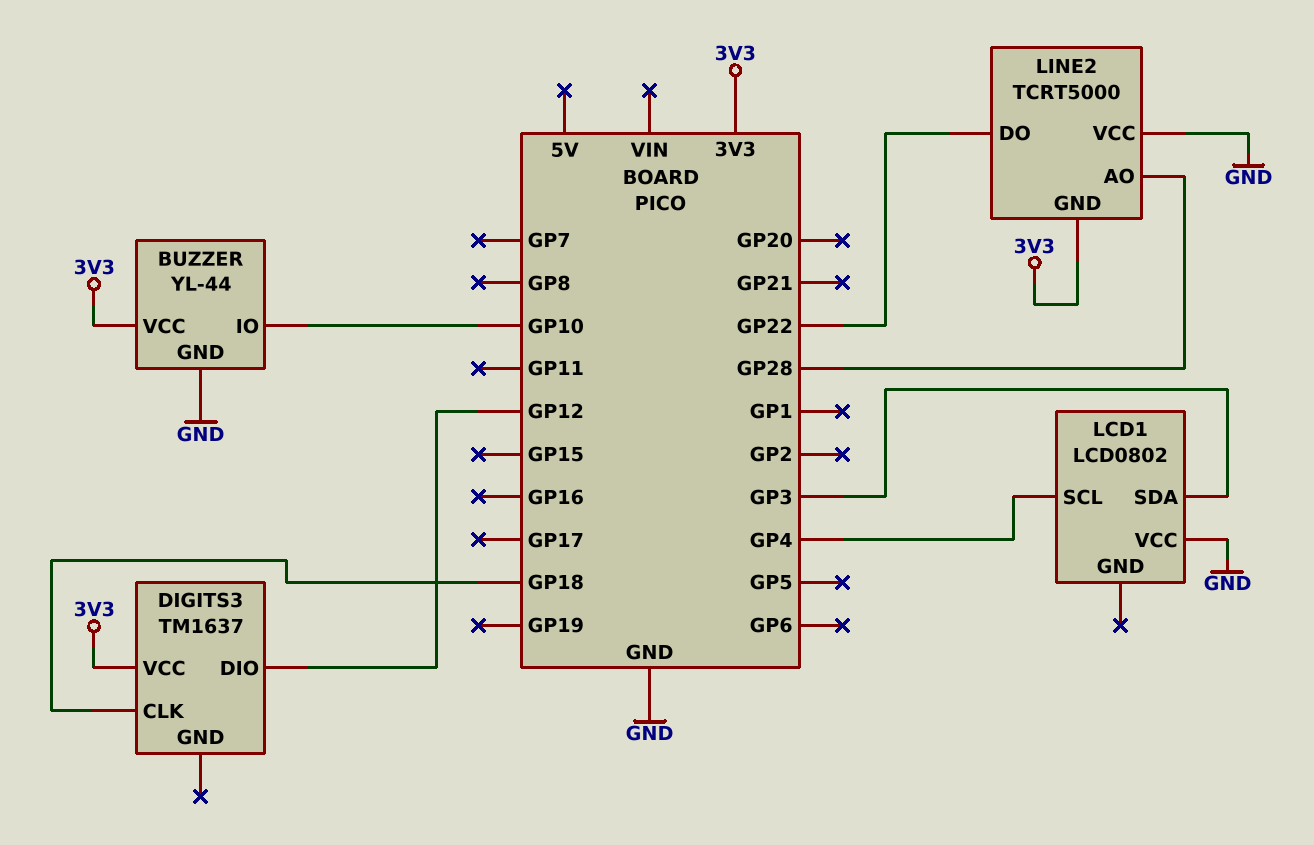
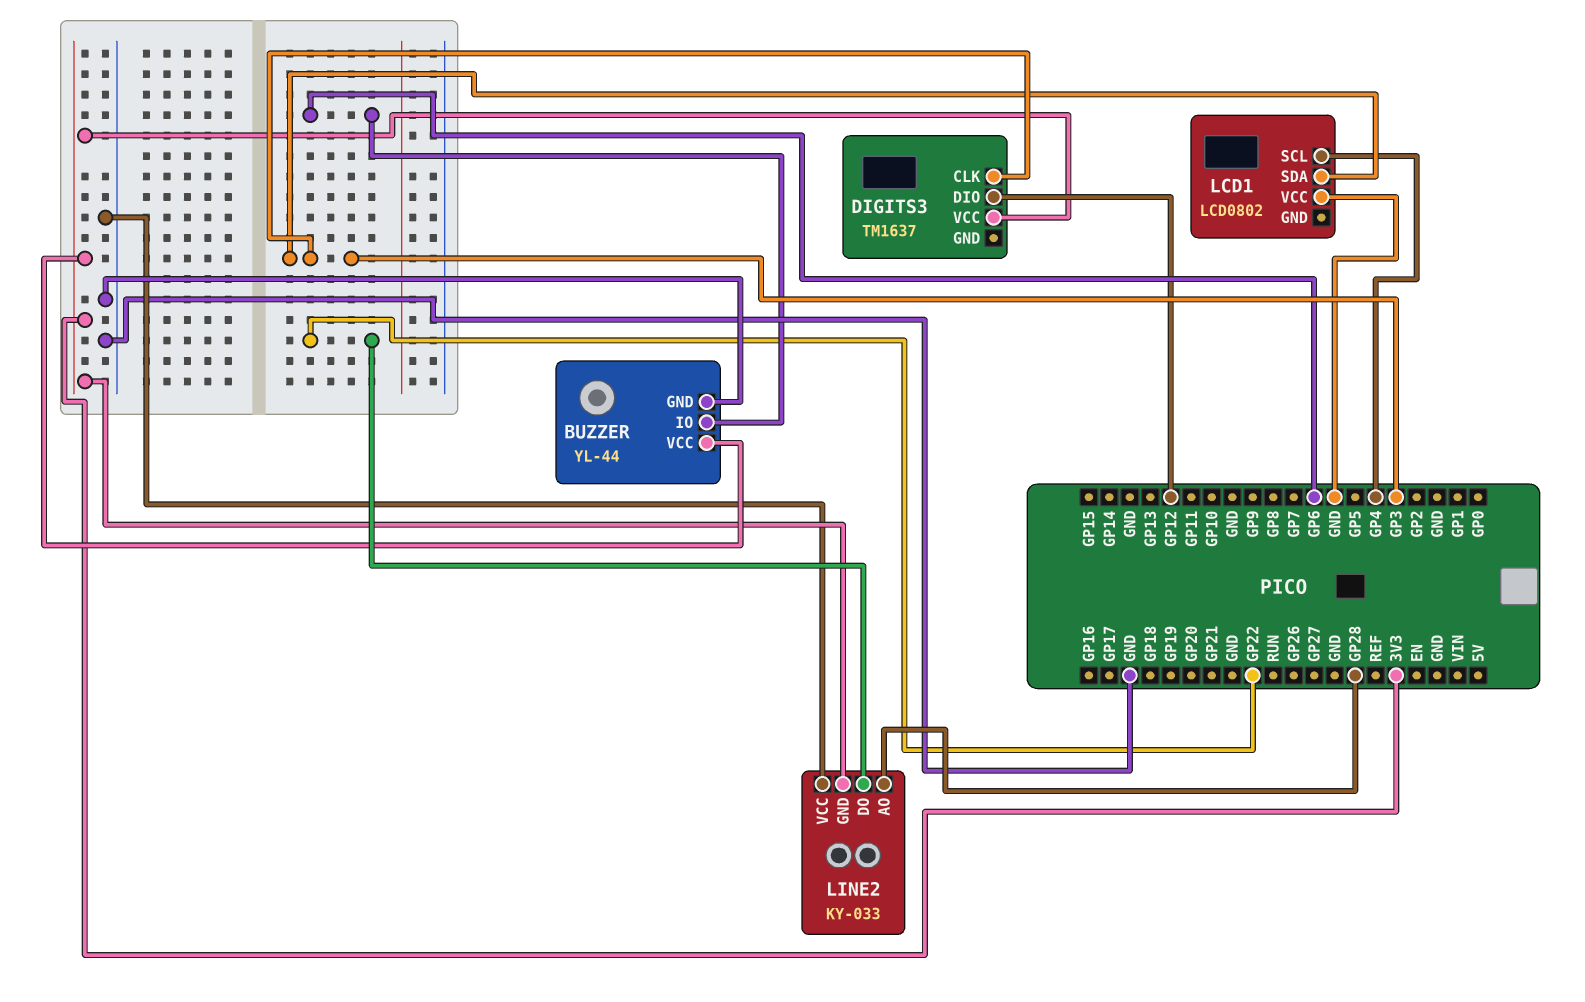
BUZZER pin IO: GP10 -> GP6
DIGITS3 pin CLK: GP18 -> GP3
LINE2: TCRT5000 -> KY-033

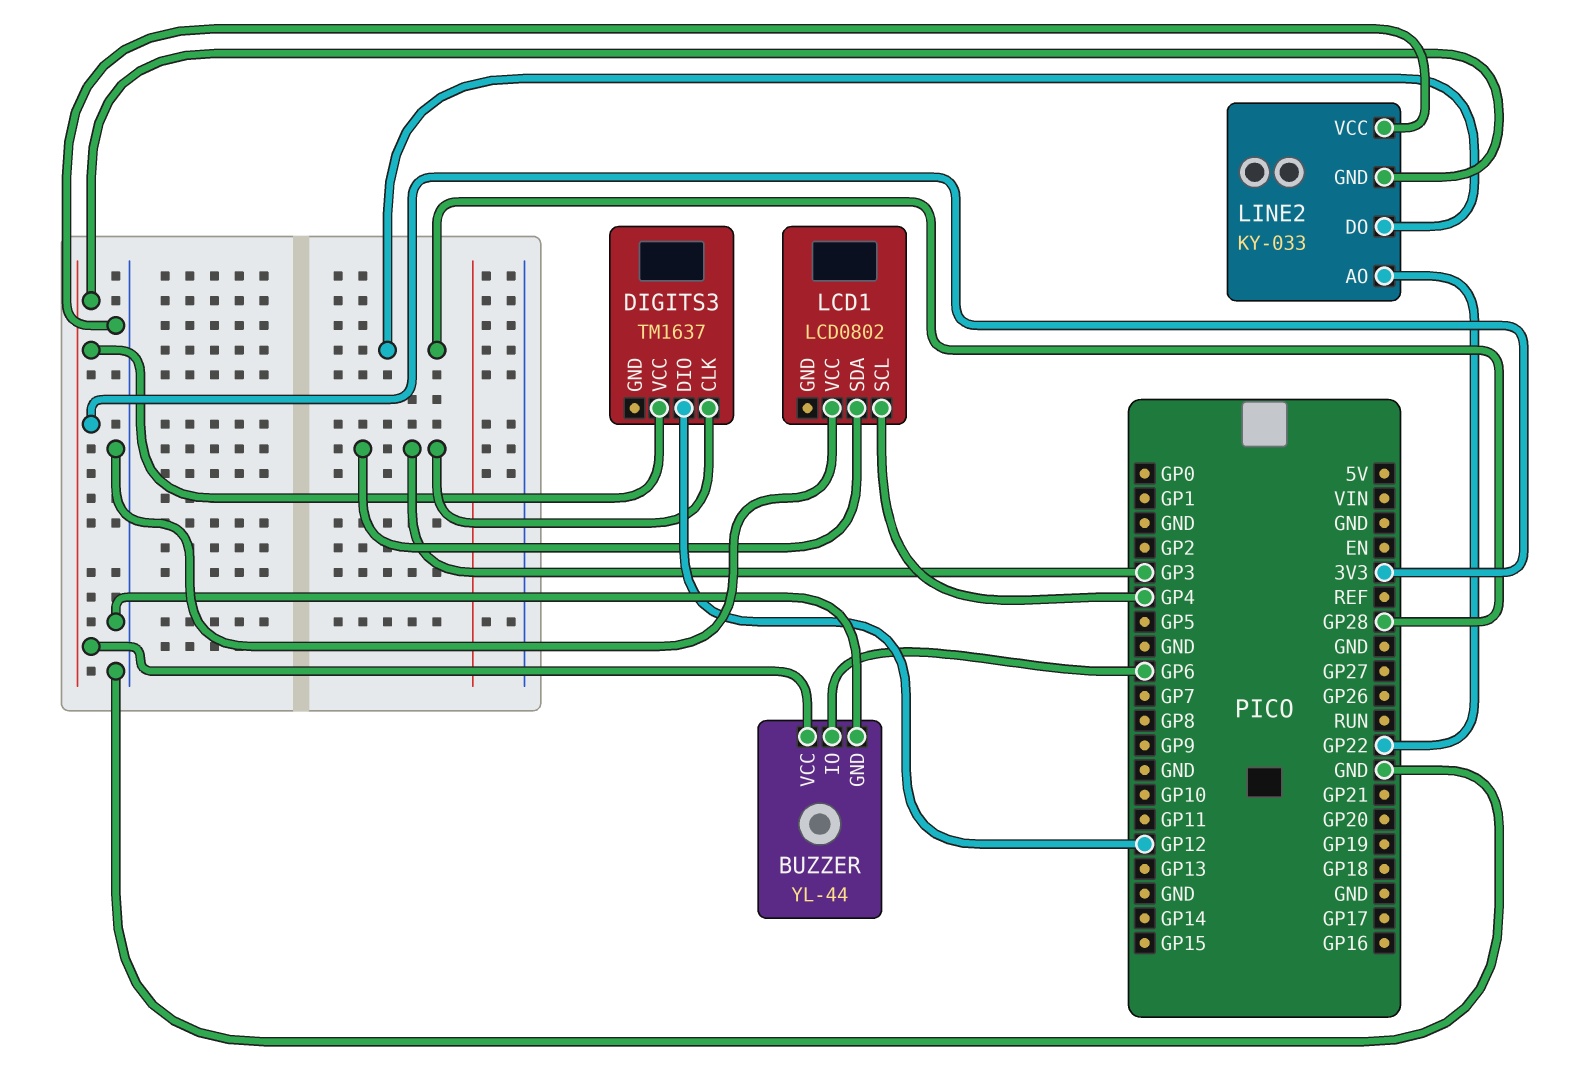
LINE2 pin AO: GP28 -> GP22
LINE2 pin DO: GP22 -> GP28

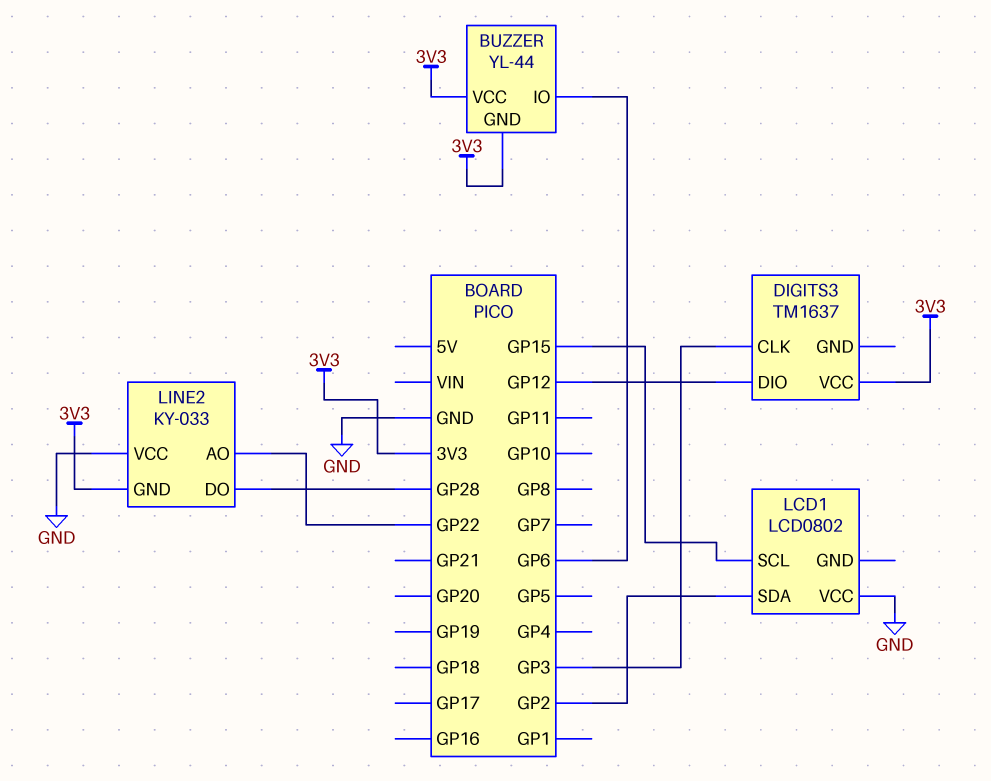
BUZZER pin GND: GND -> 3V3
LCD1 pin SCL: GP4 -> GP15
LCD1 pin SDA: GP3 -> GP2

